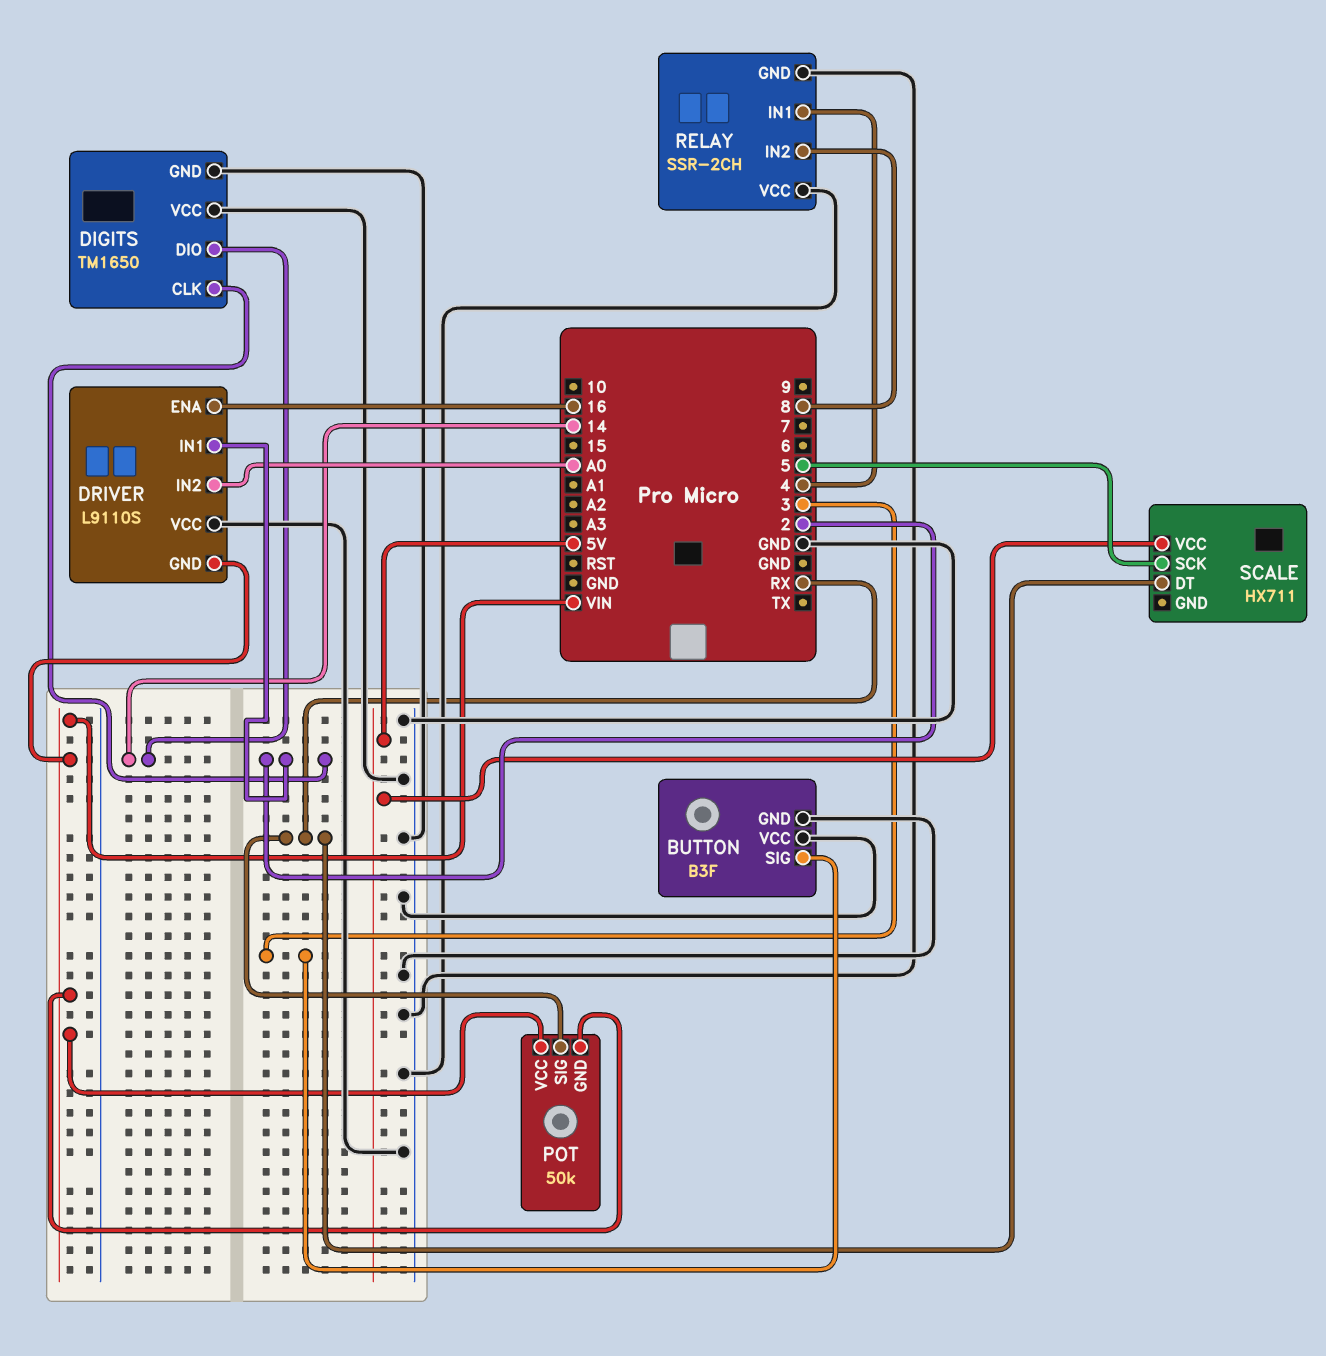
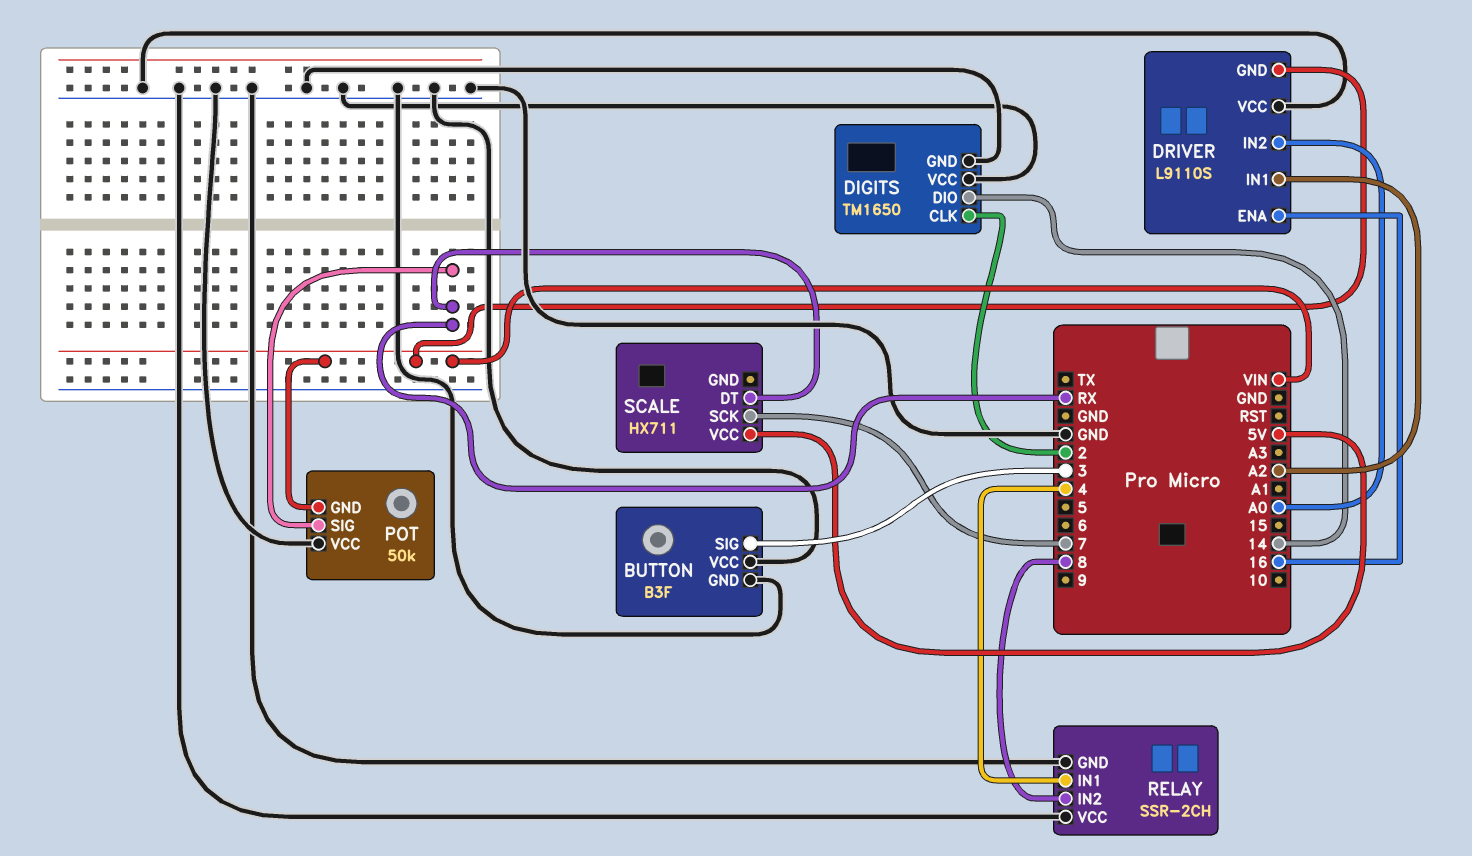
DRIVER pin IN1: 2 -> A2
POT pin VCC: VIN -> GND
SCALE pin SCK: 5 -> 7

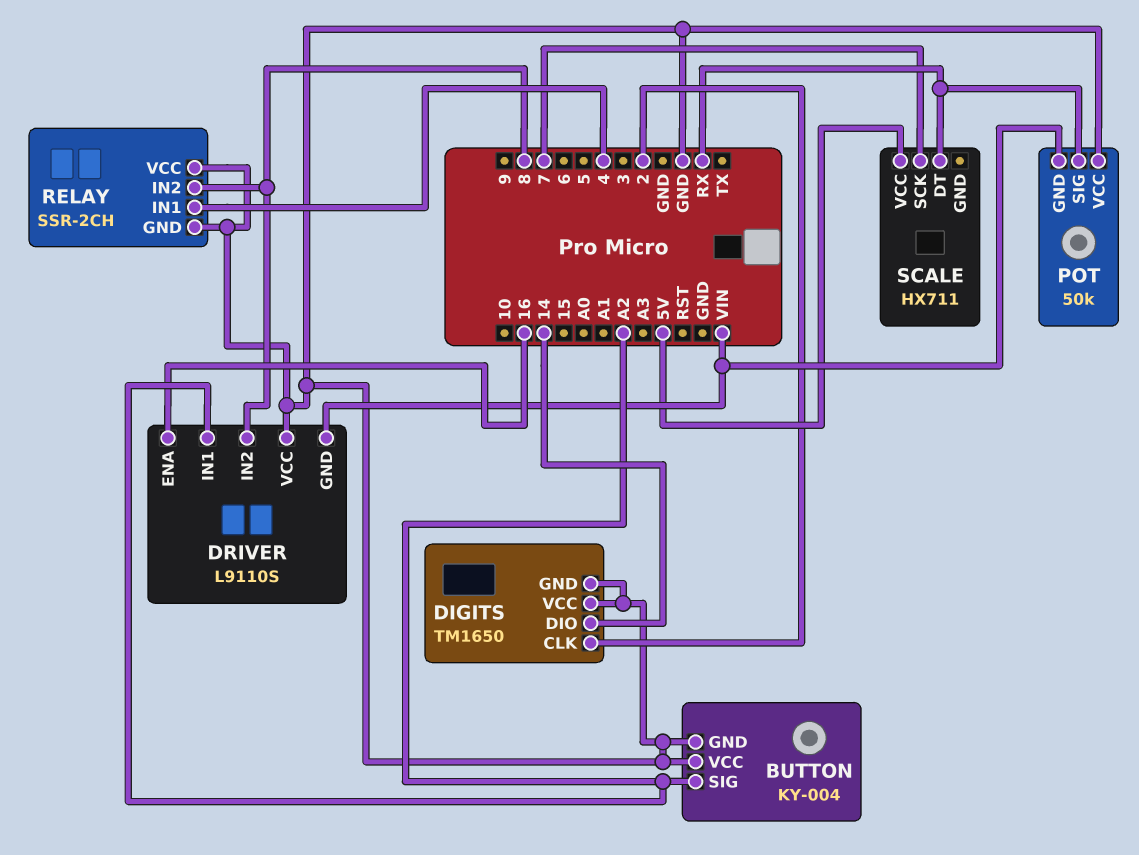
BUTTON: B3F -> KY-004
BUTTON pin SIG: 3 -> A2
DRIVER pin IN2: A0 -> 8

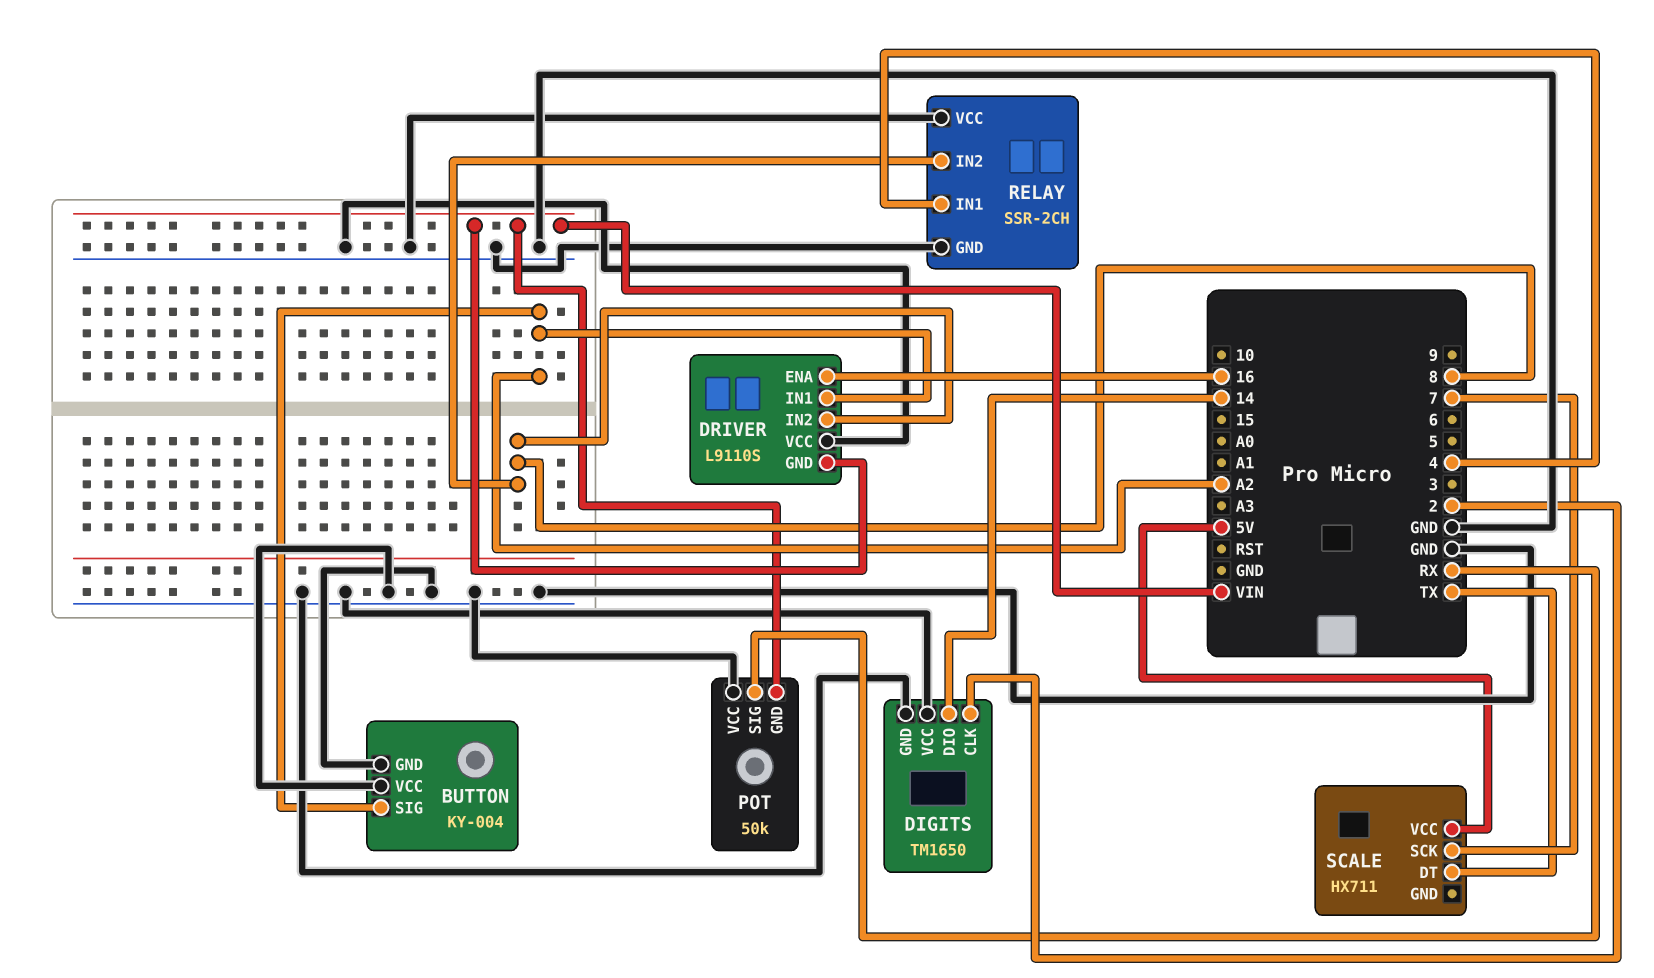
SCALE pin DT: RX -> TX

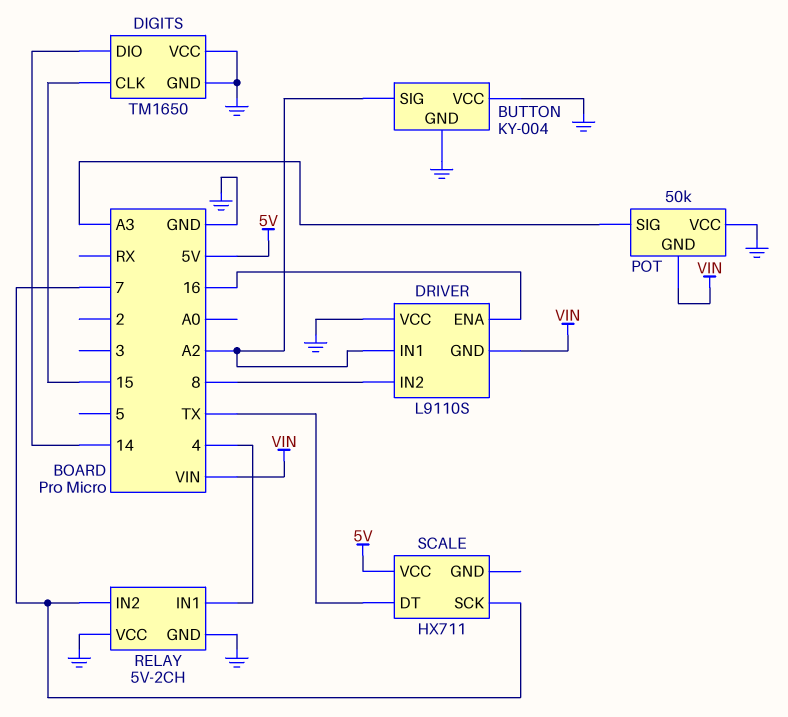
DIGITS pin CLK: 2 -> 15
POT pin SIG: RX -> A3
RELAY: SSR-2CH -> 5V-2CH
RELAY pin IN2: 8 -> 7

